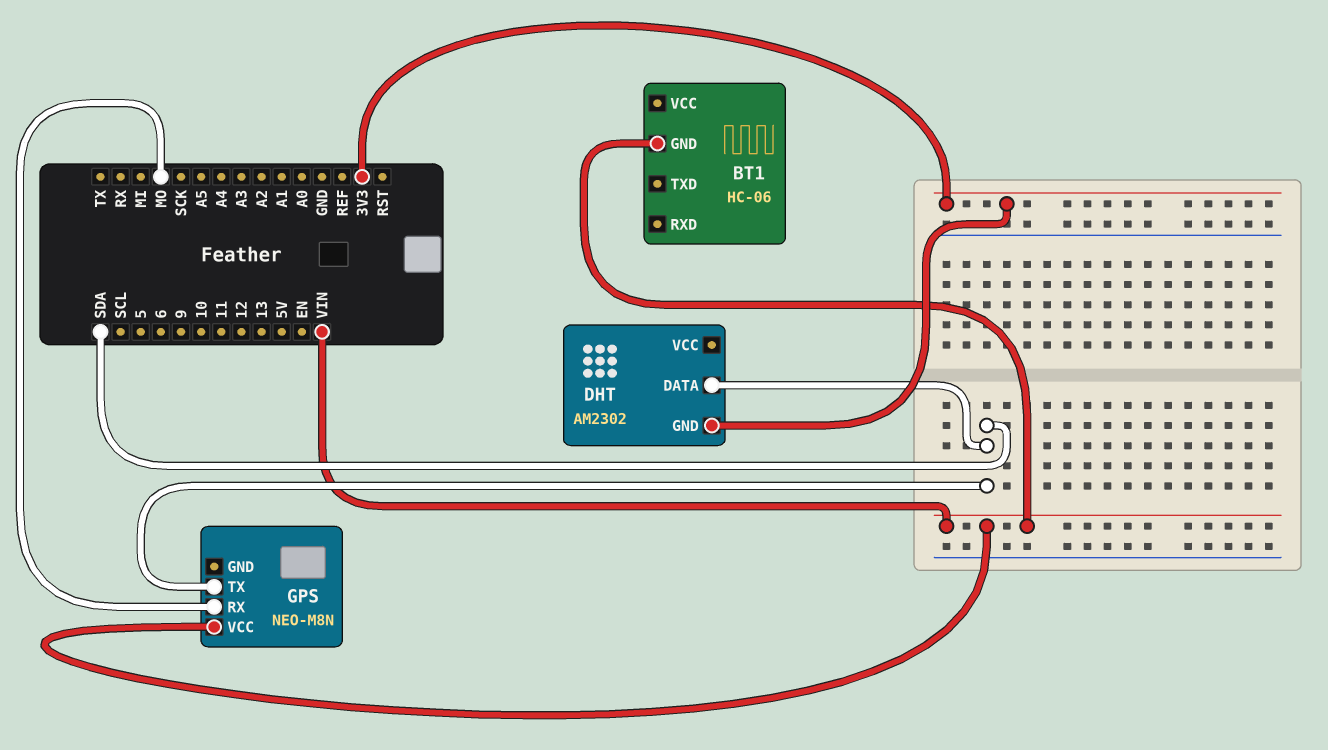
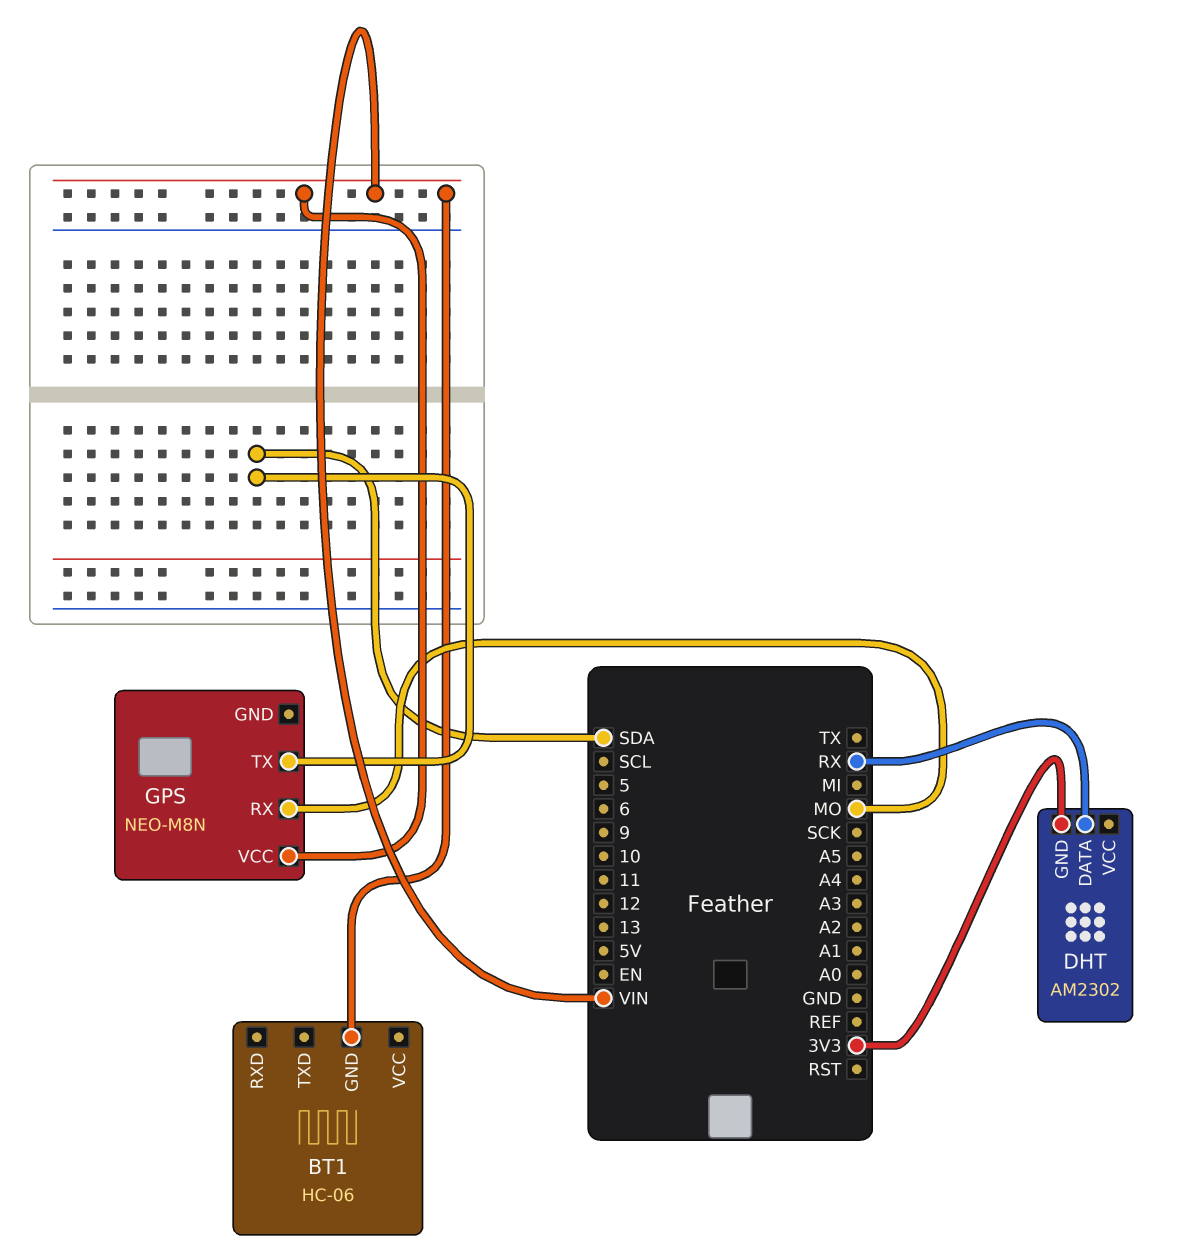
DHT pin DATA: SDA -> RX

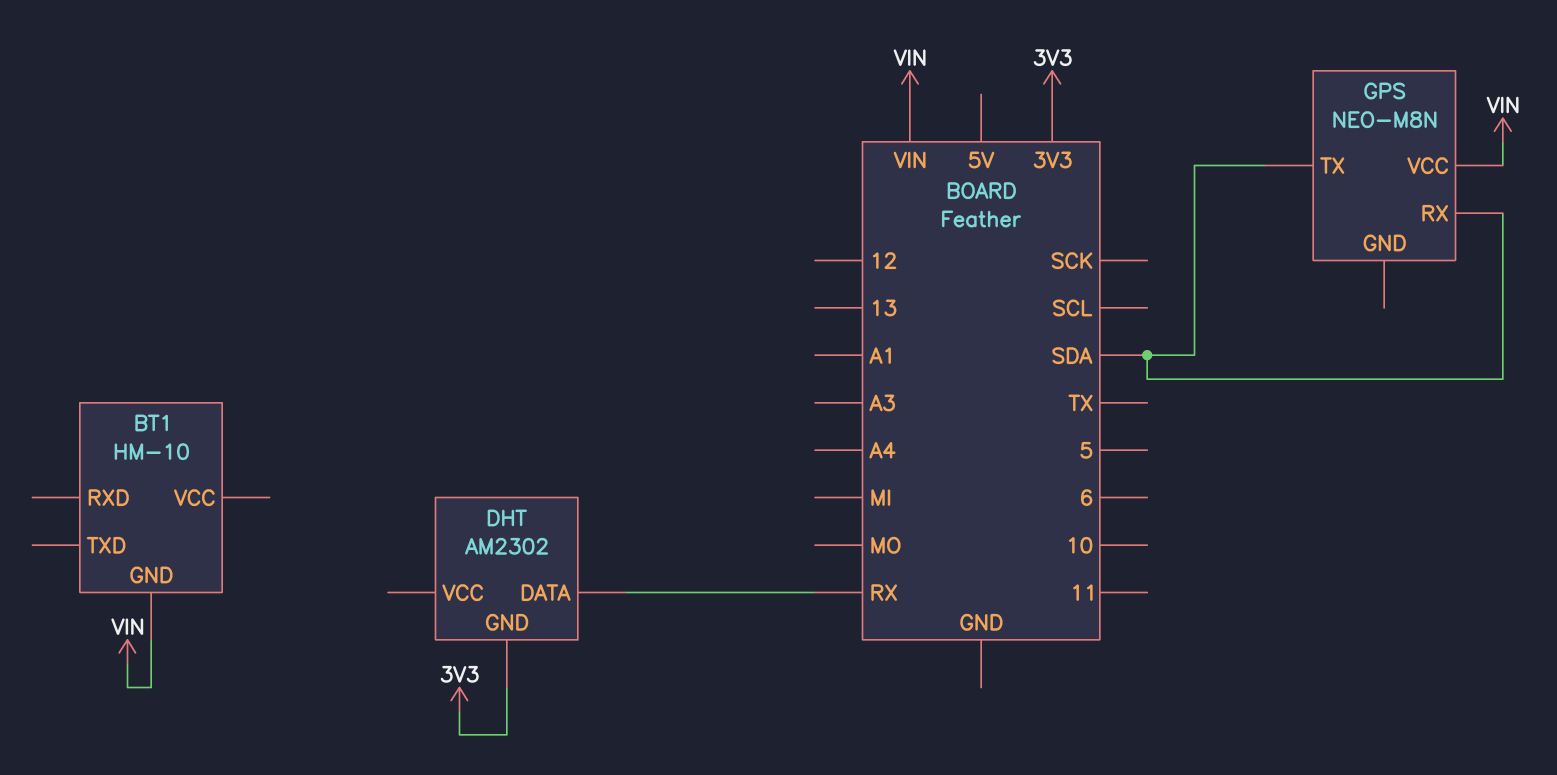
BT1: HC-06 -> HM-10
GPS pin RX: MO -> SDA

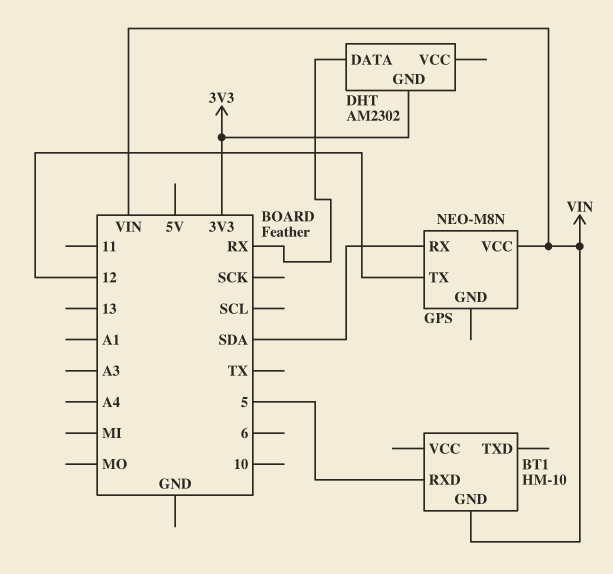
BT1 pin RXD: none -> 5
GPS pin TX: SDA -> 12

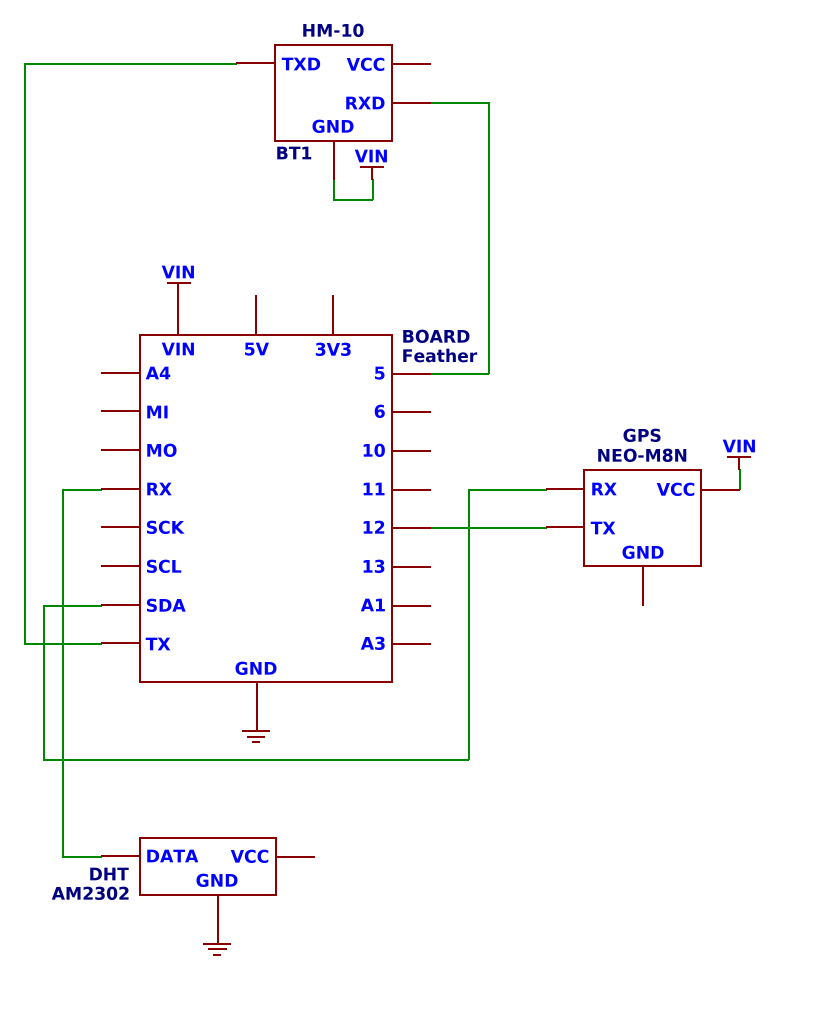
BT1 pin TXD: none -> TX
DHT pin GND: 3V3 -> GND

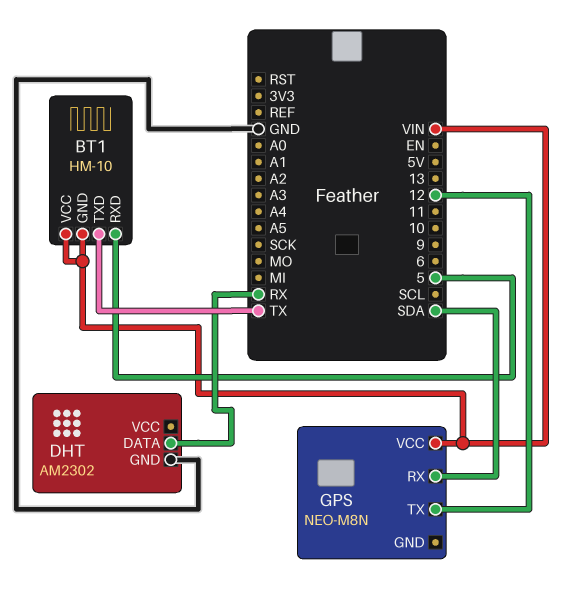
BT1 pin VCC: none -> VIN

